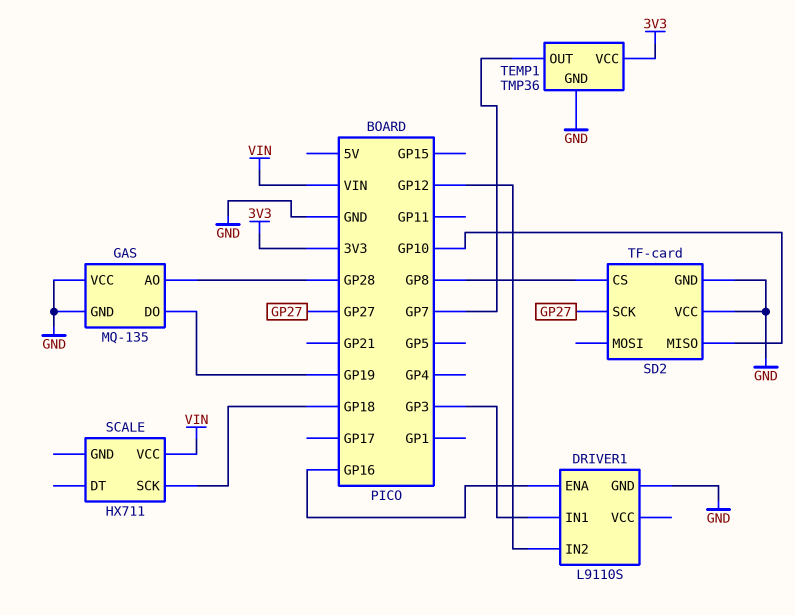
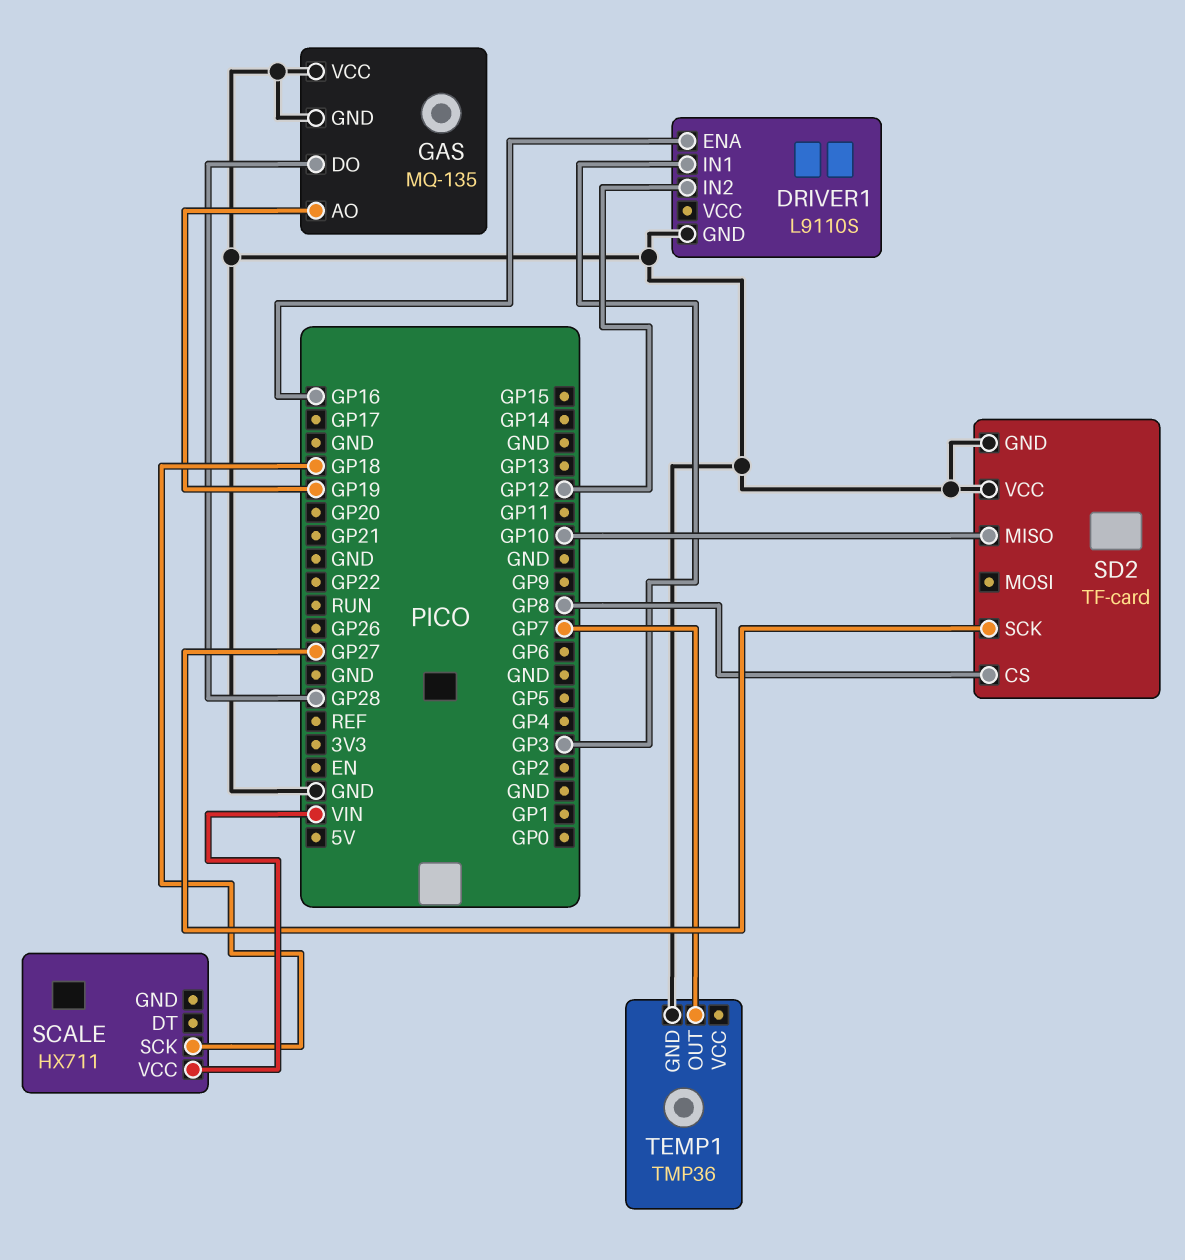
GAS pin AO: GP28 -> GP19
GAS pin DO: GP19 -> GP28
TEMP1 pin VCC: 3V3 -> none

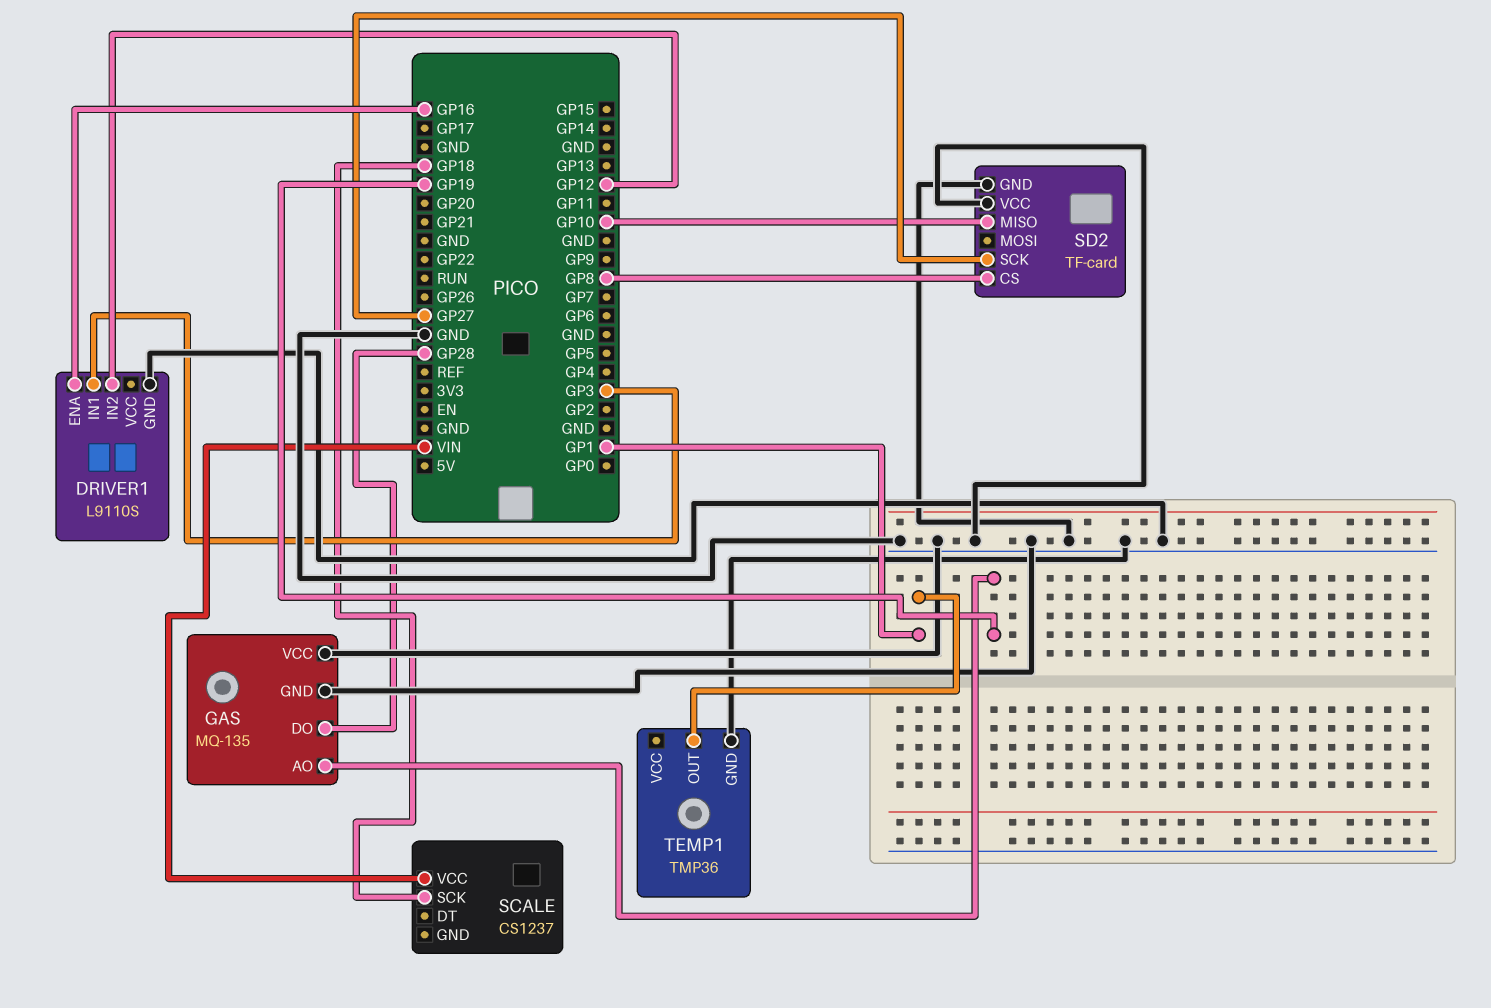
SCALE: HX711 -> CS1237
TEMP1 pin OUT: GP7 -> GP1

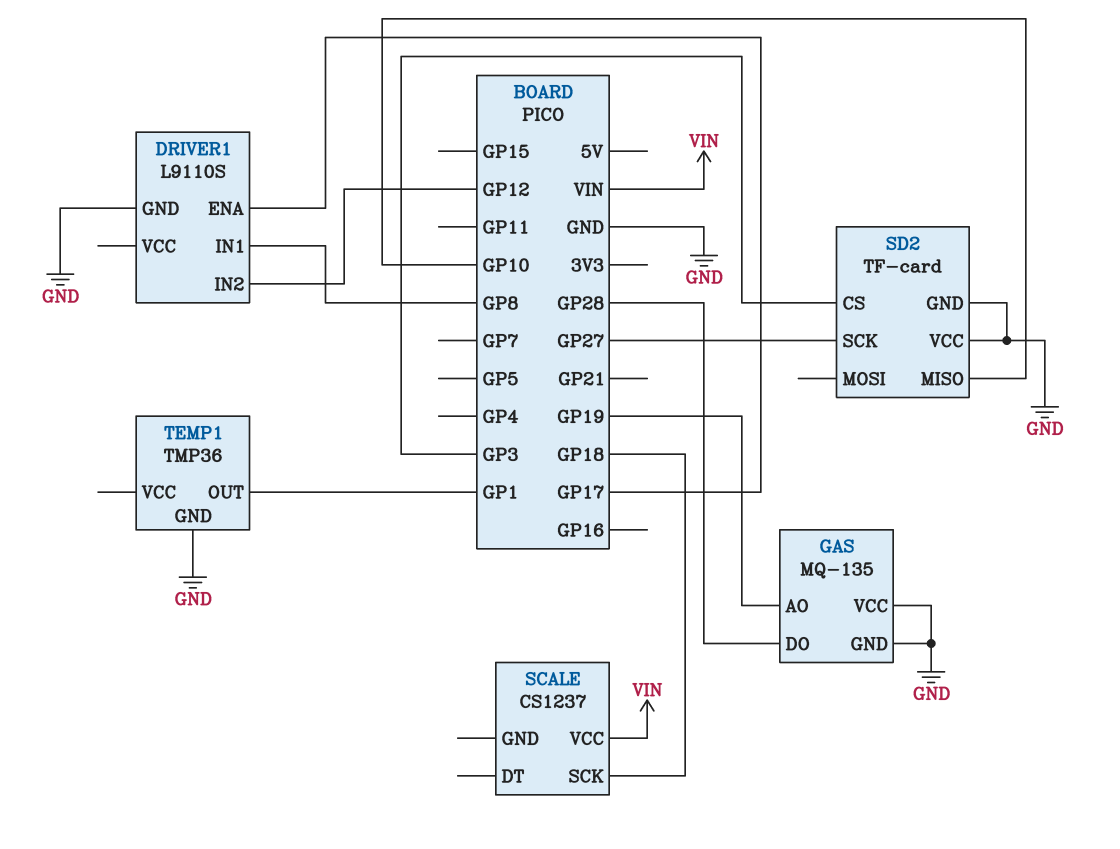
DRIVER1 pin ENA: GP16 -> GP17
DRIVER1 pin IN1: GP3 -> GP8
SD2 pin CS: GP8 -> GP3

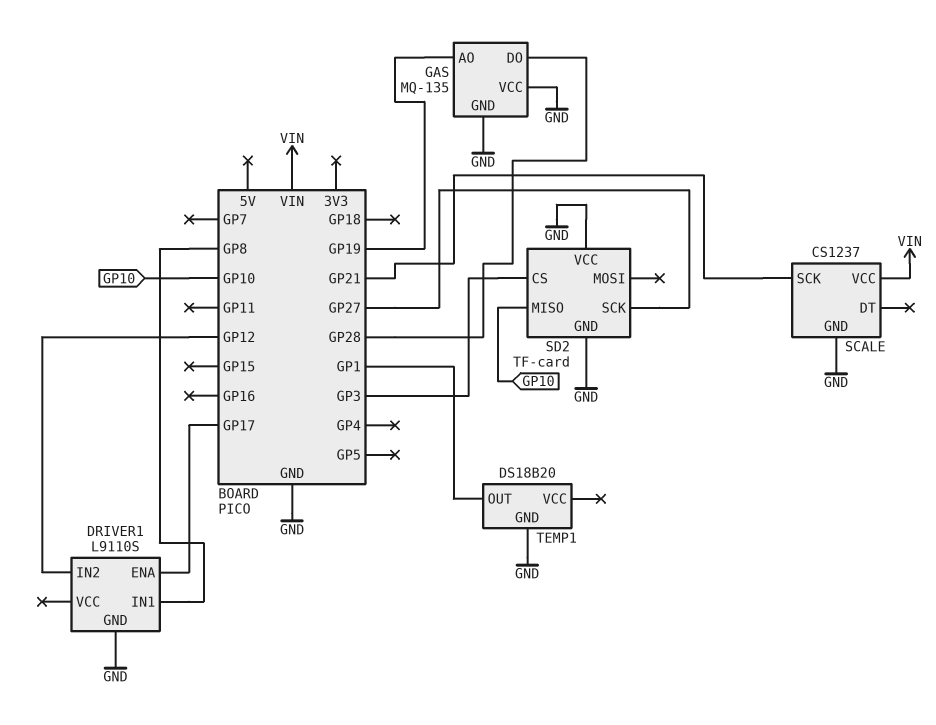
SCALE pin GND: none -> GND
SCALE pin SCK: GP18 -> GP21
TEMP1: TMP36 -> DS18B20

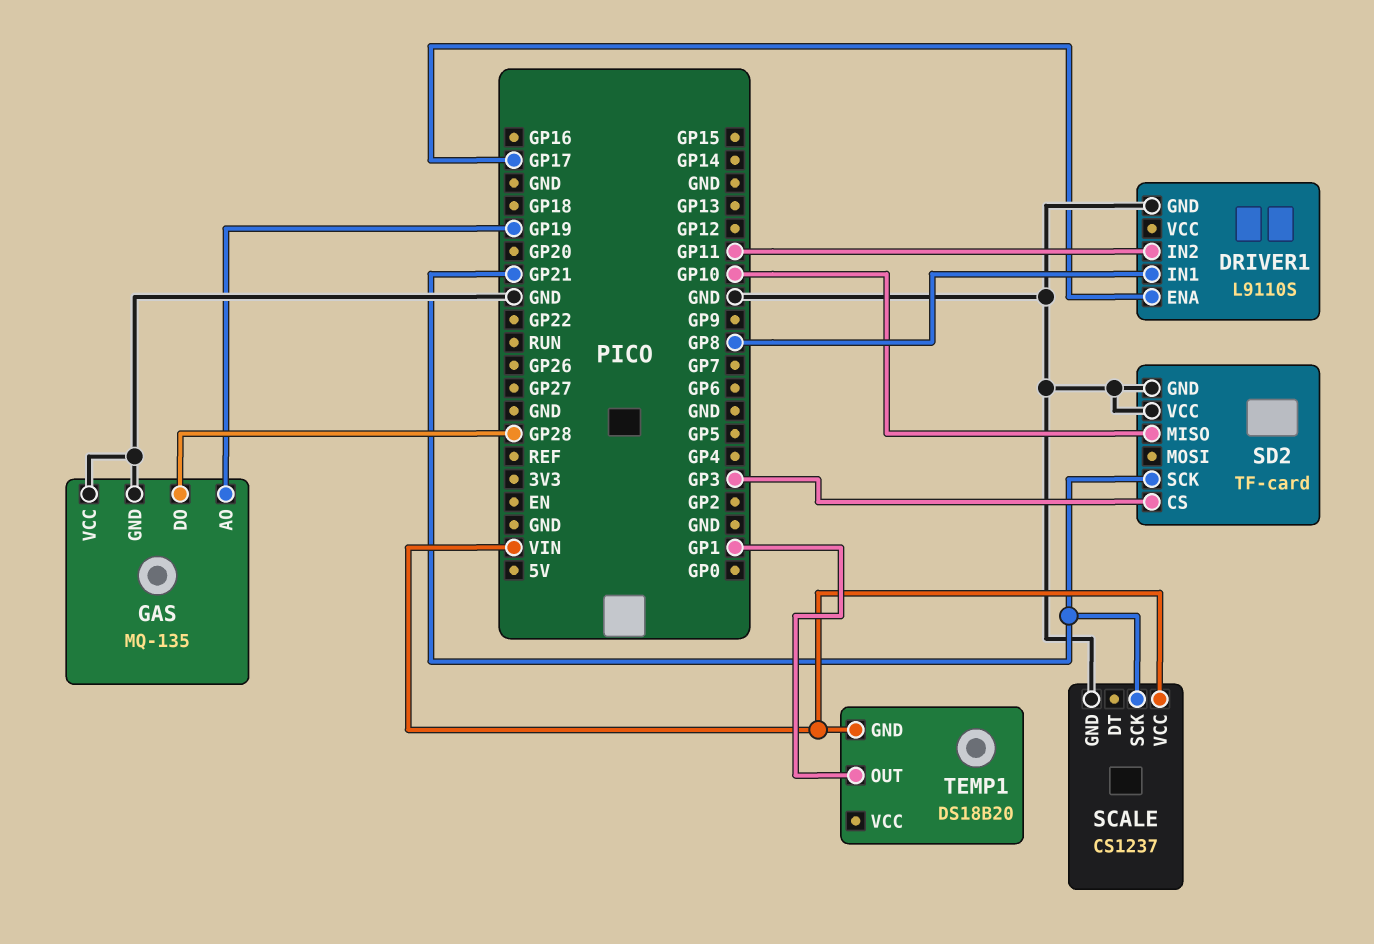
DRIVER1 pin IN2: GP12 -> GP11
SD2 pin SCK: GP27 -> GP21
TEMP1 pin GND: GND -> VIN

